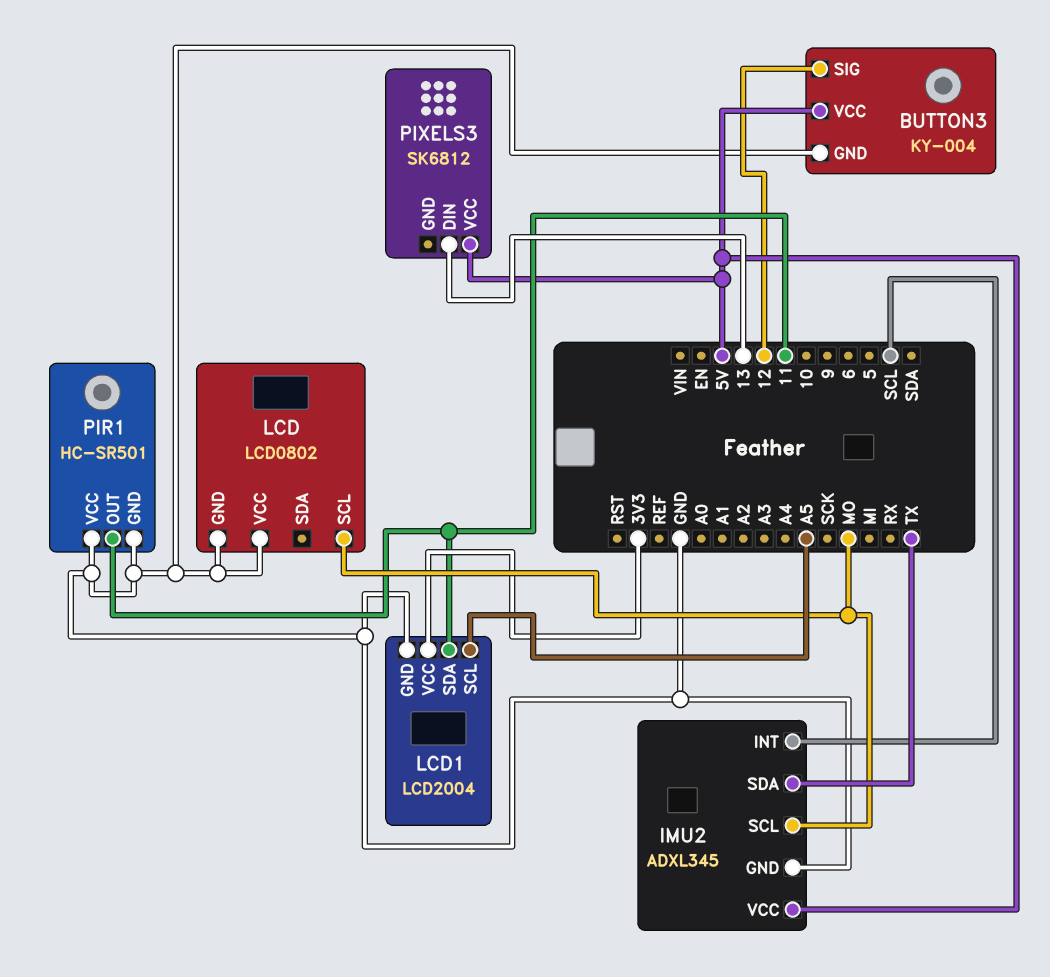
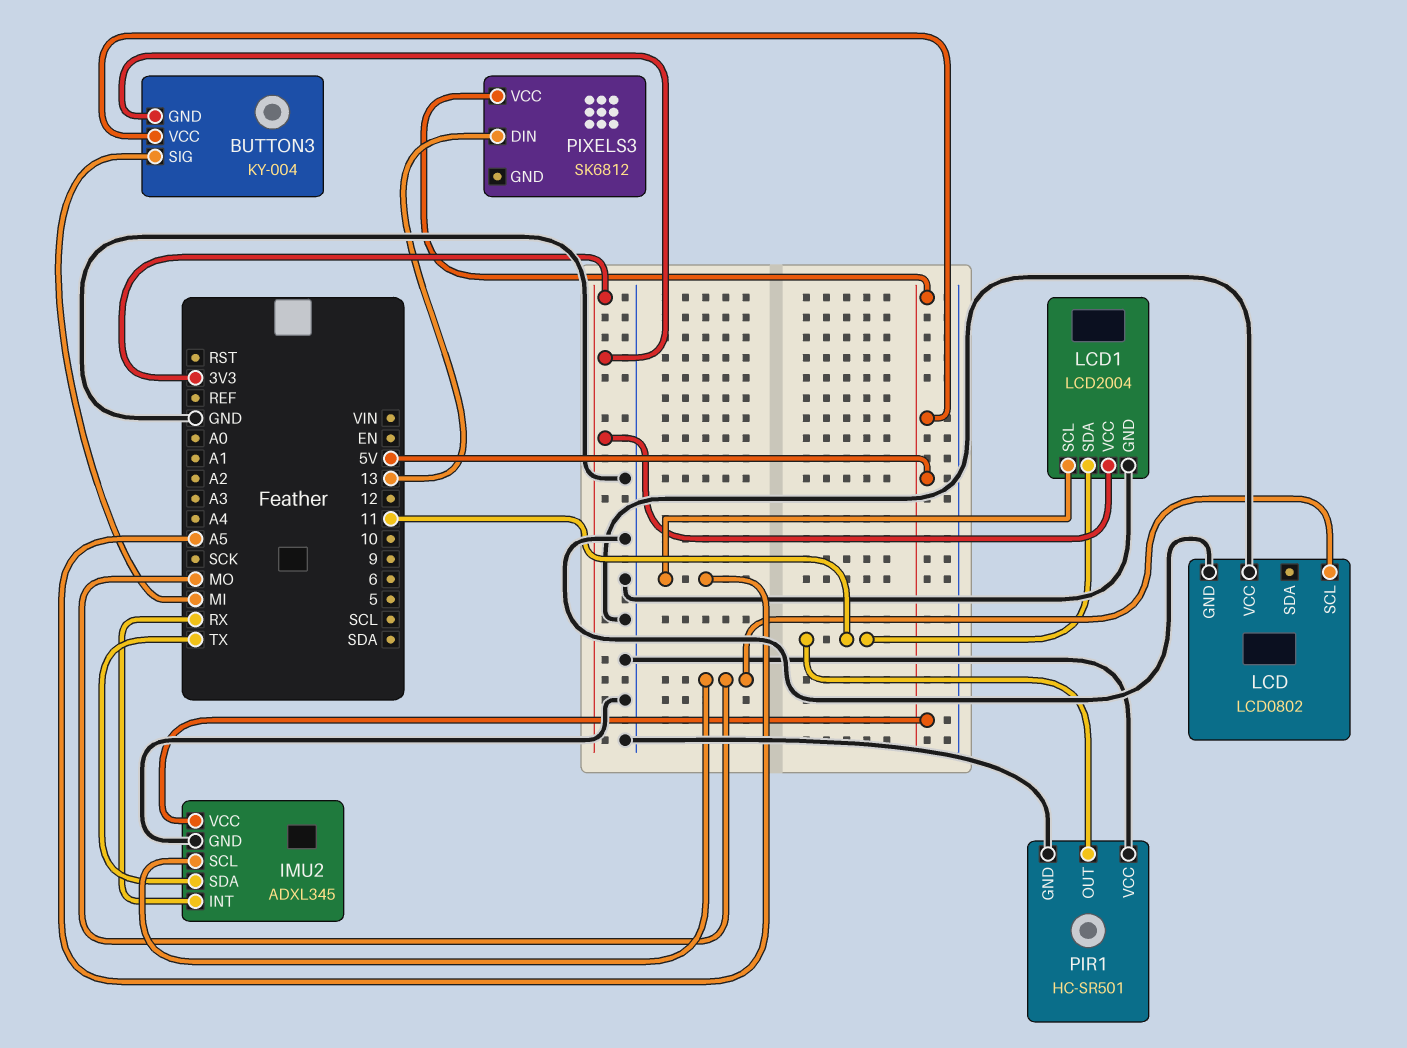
BUTTON3 pin GND: GND -> 3V3
BUTTON3 pin SIG: 12 -> MI
IMU2 pin INT: SCL -> RX

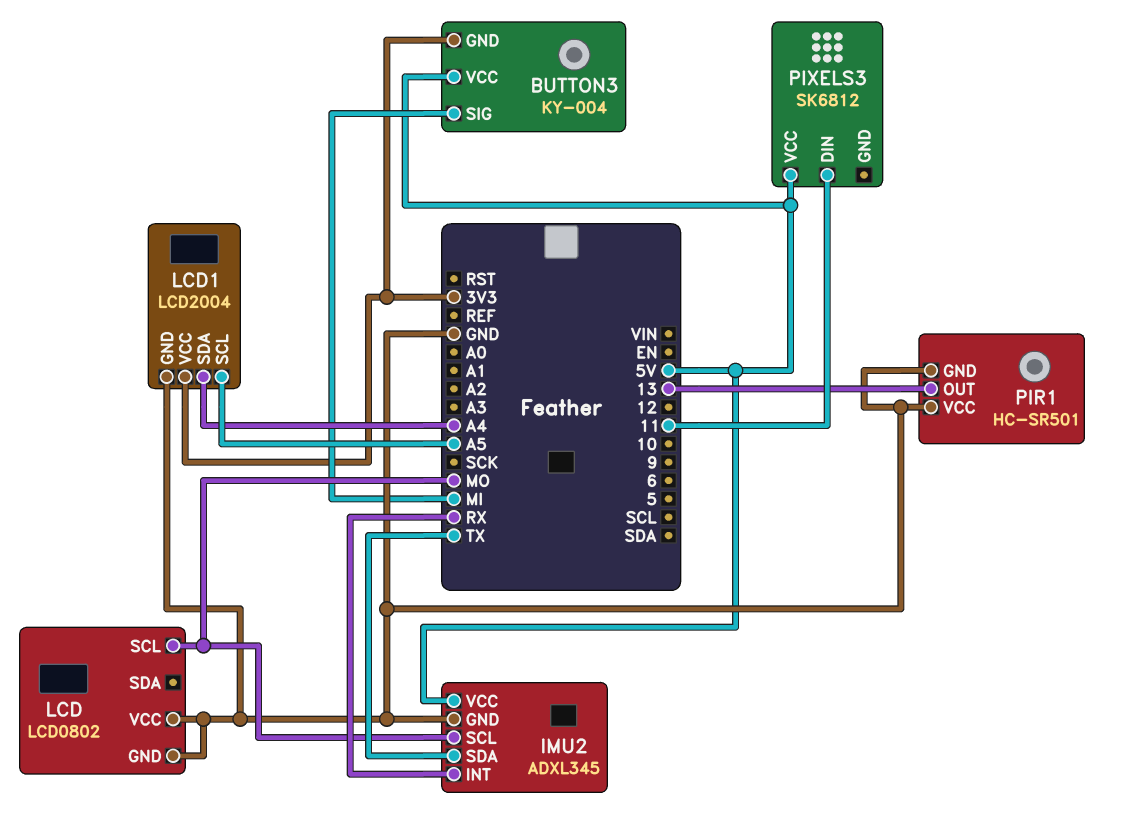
LCD1 pin SDA: 11 -> A4
PIR1 pin OUT: 11 -> 13
PIXELS3 pin DIN: 13 -> 11

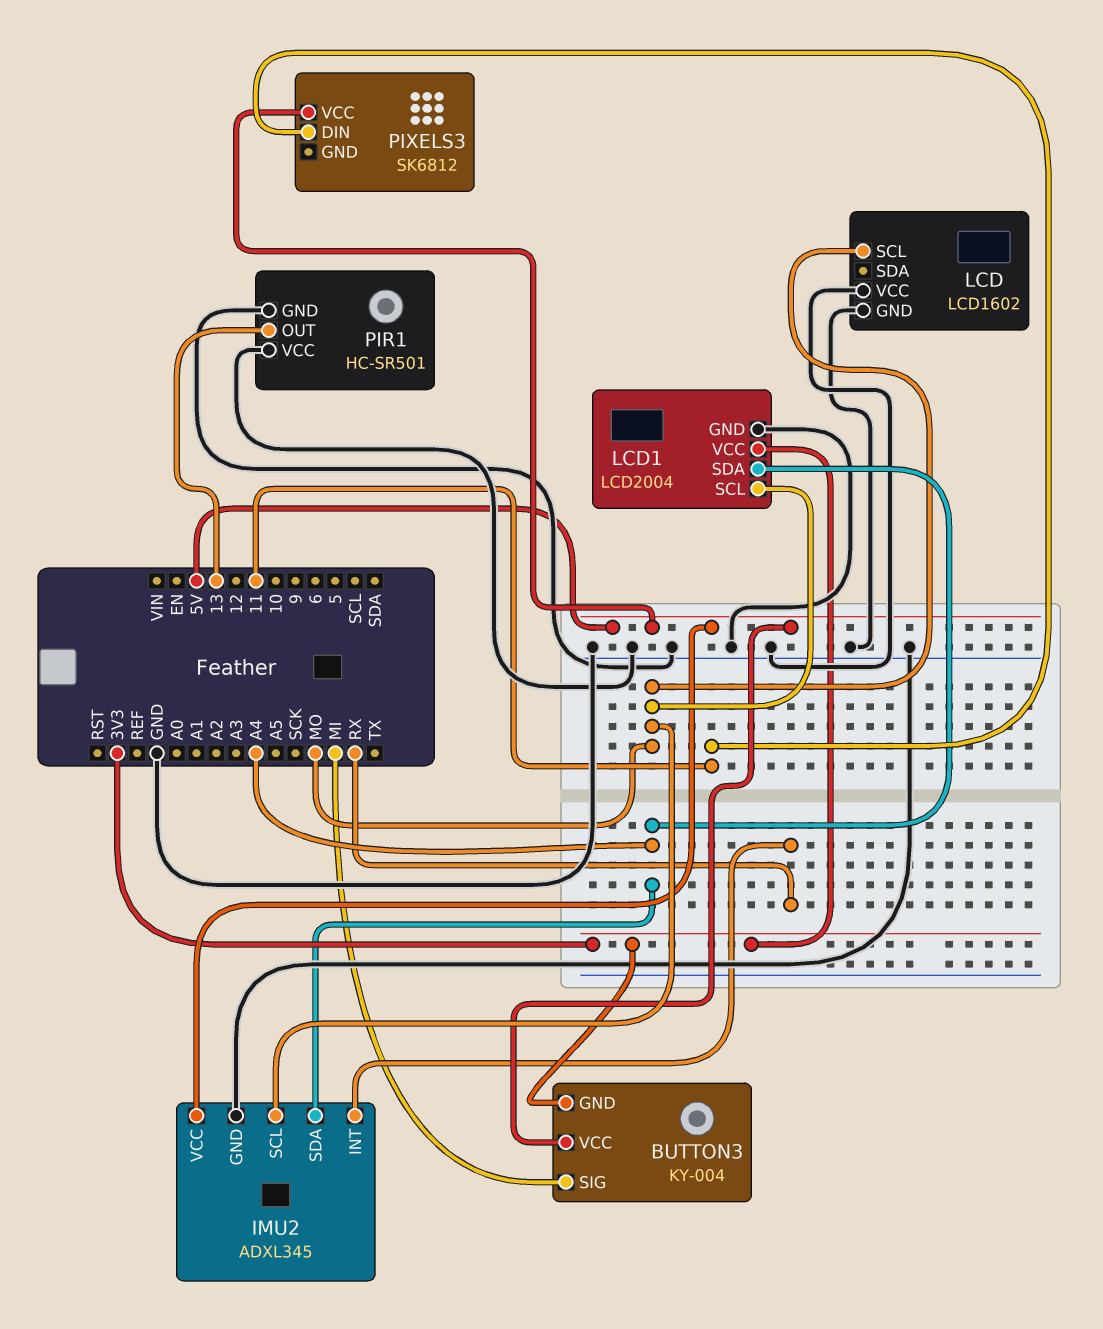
IMU2 pin SDA: TX -> A4
LCD: LCD0802 -> LCD1602
LCD1 pin SCL: A5 -> MO

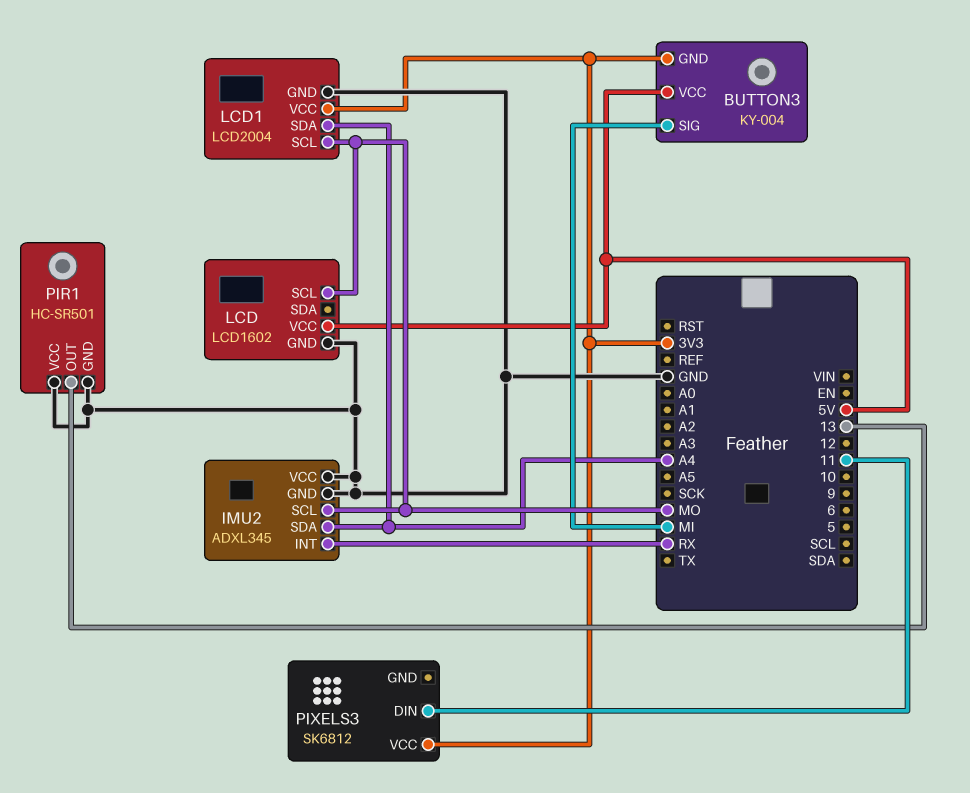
IMU2 pin VCC: 5V -> GND
LCD pin VCC: GND -> 5V
PIXELS3 pin VCC: 5V -> 3V3

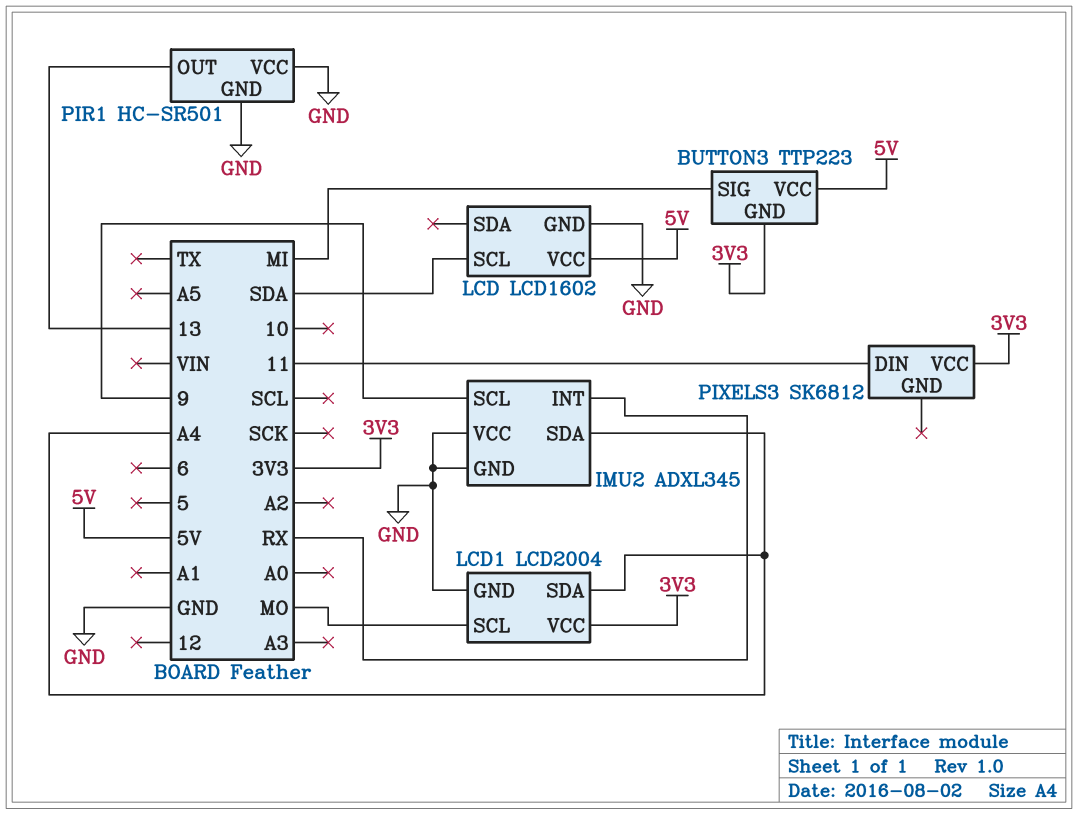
BUTTON3: KY-004 -> TTP223
IMU2 pin SCL: MO -> 9
LCD pin SCL: MO -> SDA

